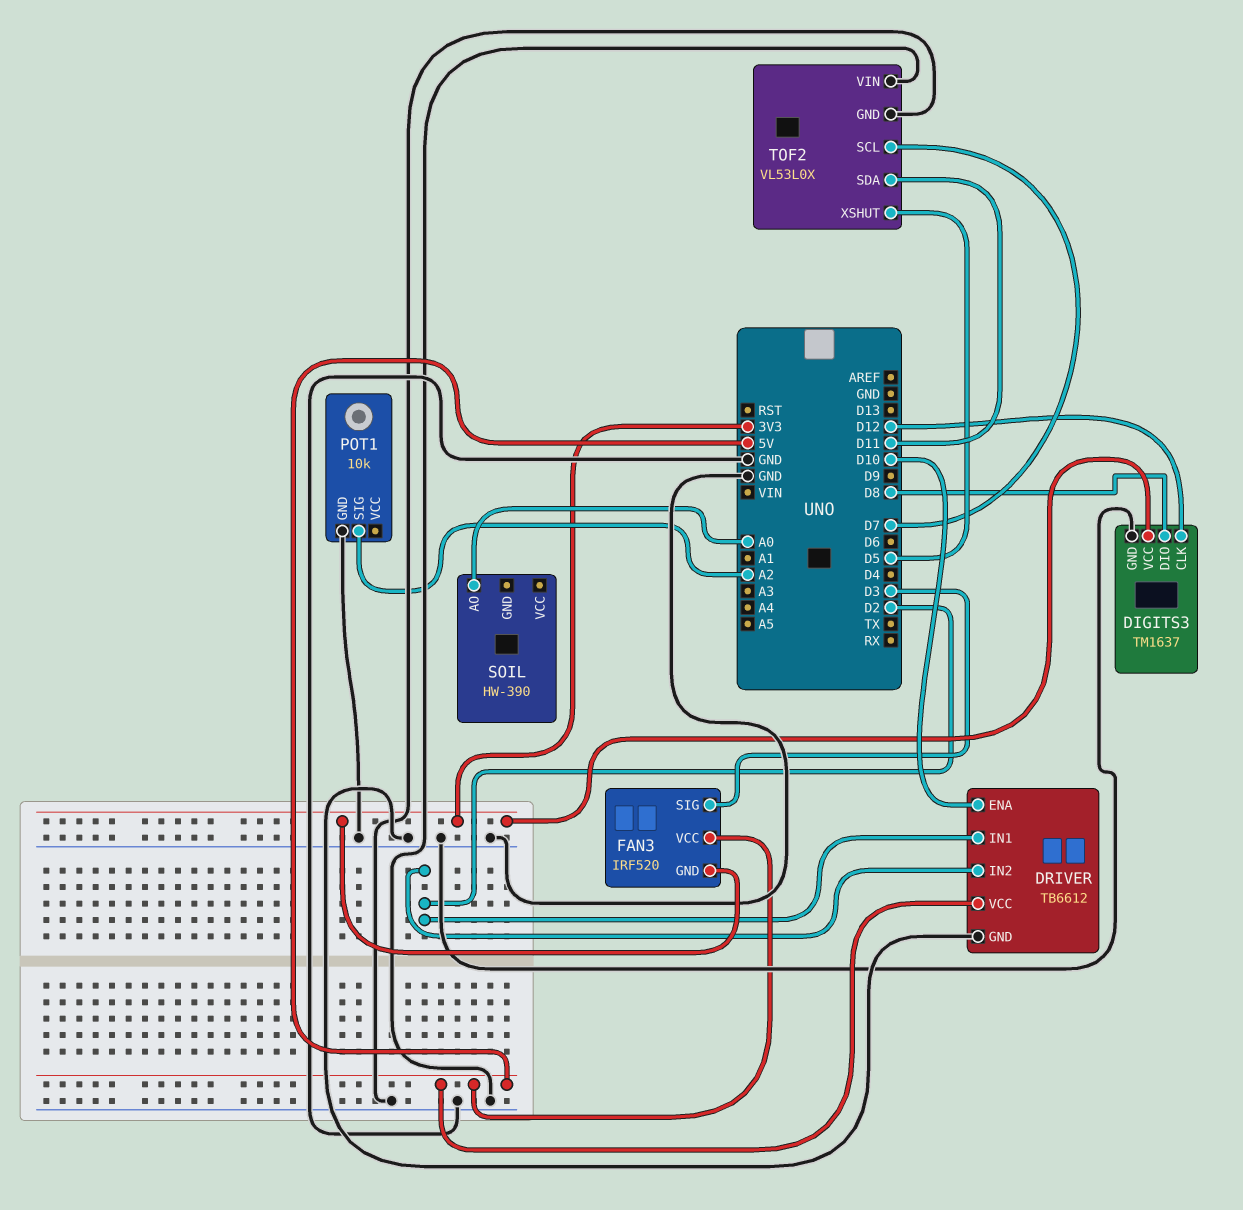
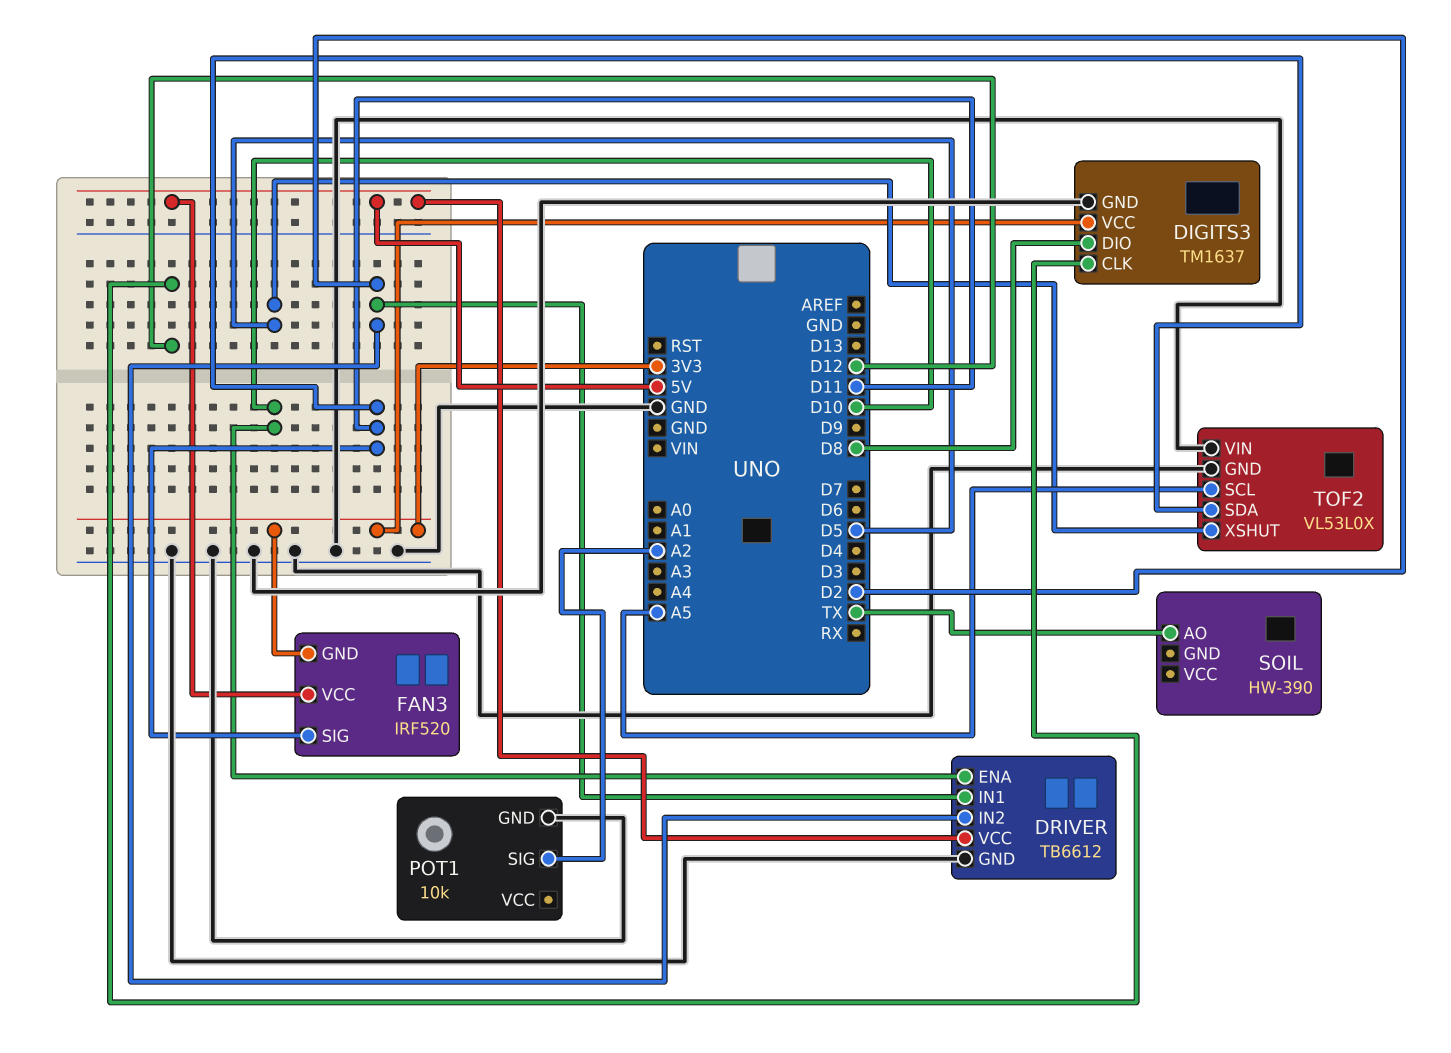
FAN3 pin SIG: D3 -> D11
SOIL pin AO: A0 -> TX
TOF2 pin SCL: D7 -> A5

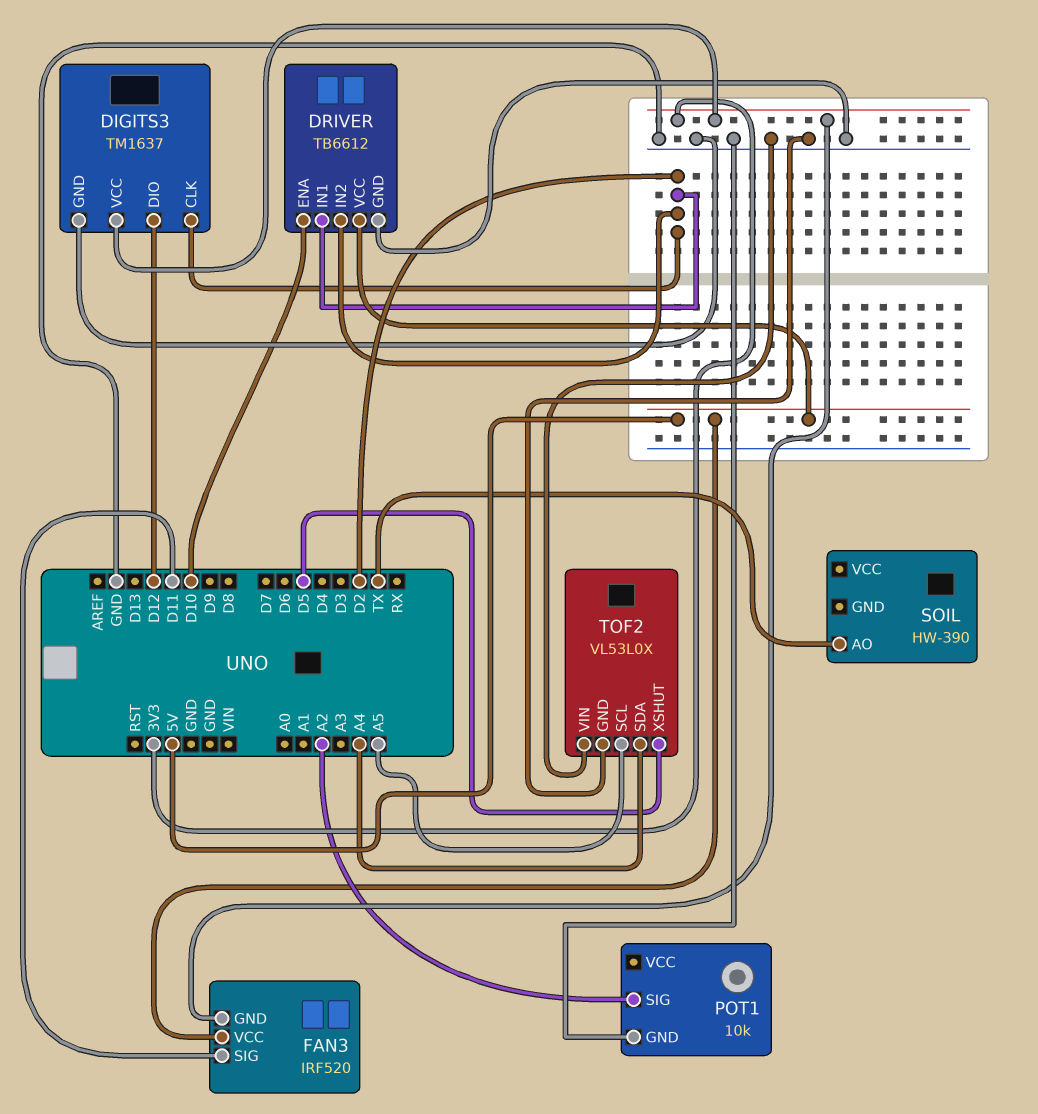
DIGITS3 pin CLK: D12 -> D2
DIGITS3 pin DIO: D8 -> D12
TOF2 pin SDA: D11 -> A4

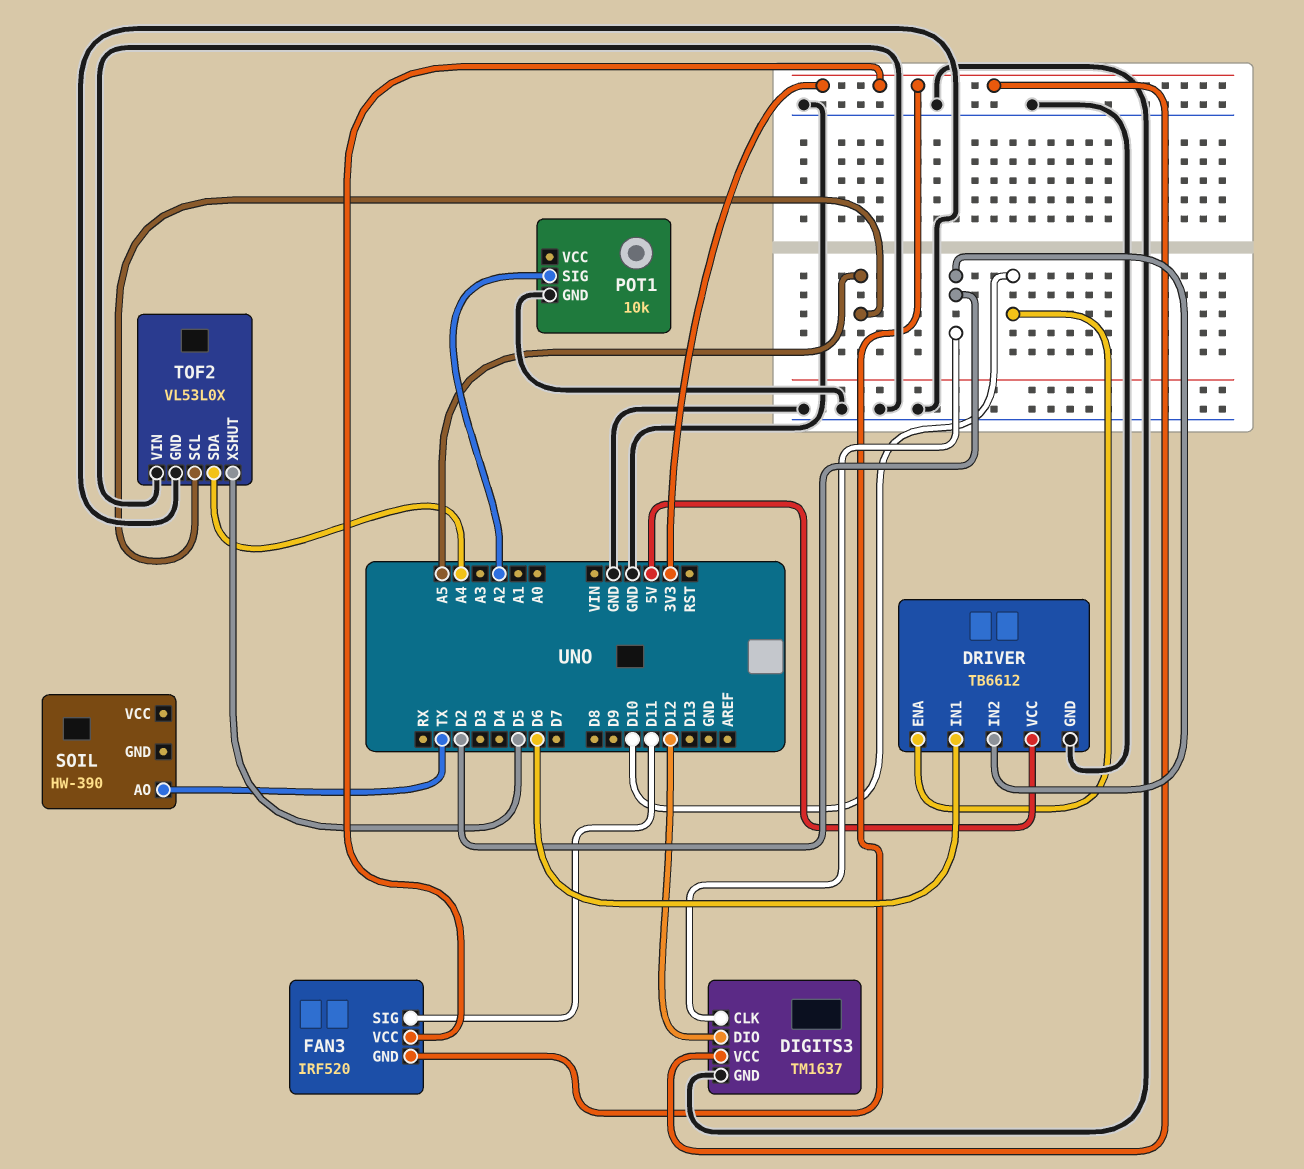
DRIVER pin IN1: D2 -> D6
FAN3 pin VCC: 5V -> 3V3

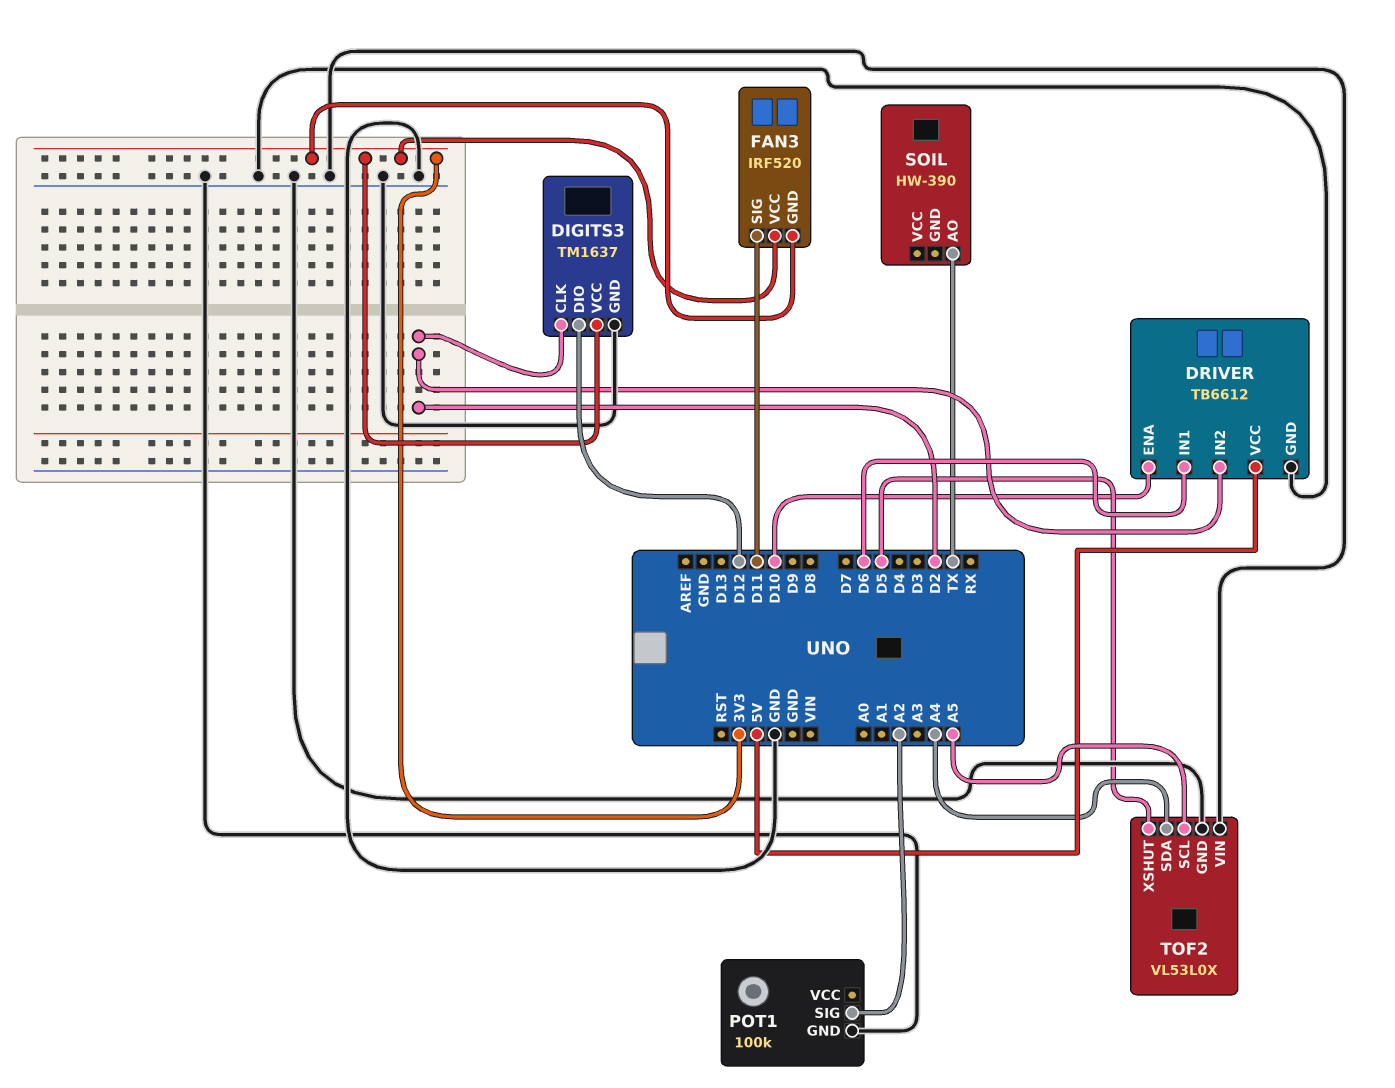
POT1: 10k -> 100k

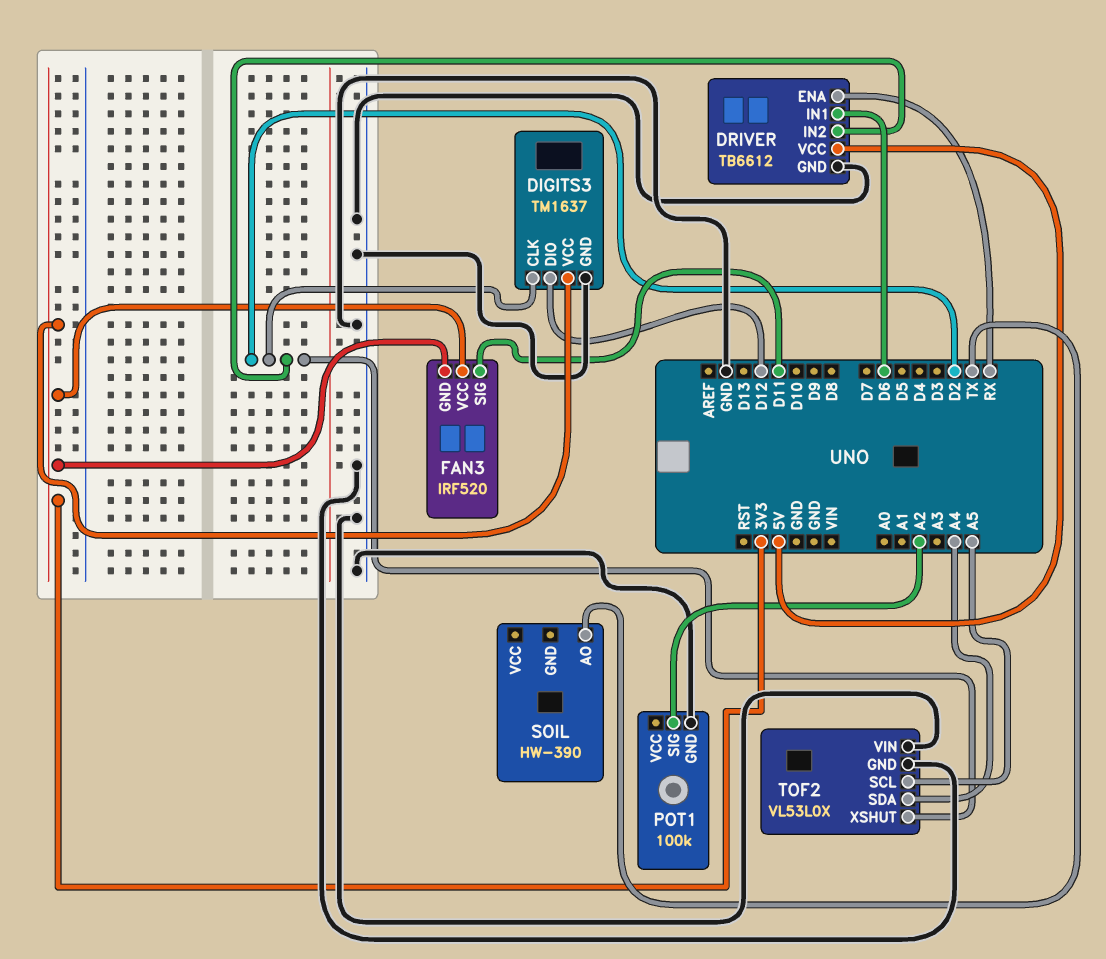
DRIVER pin ENA: D10 -> RX
TOF2 pin XSHUT: D5 -> D2

